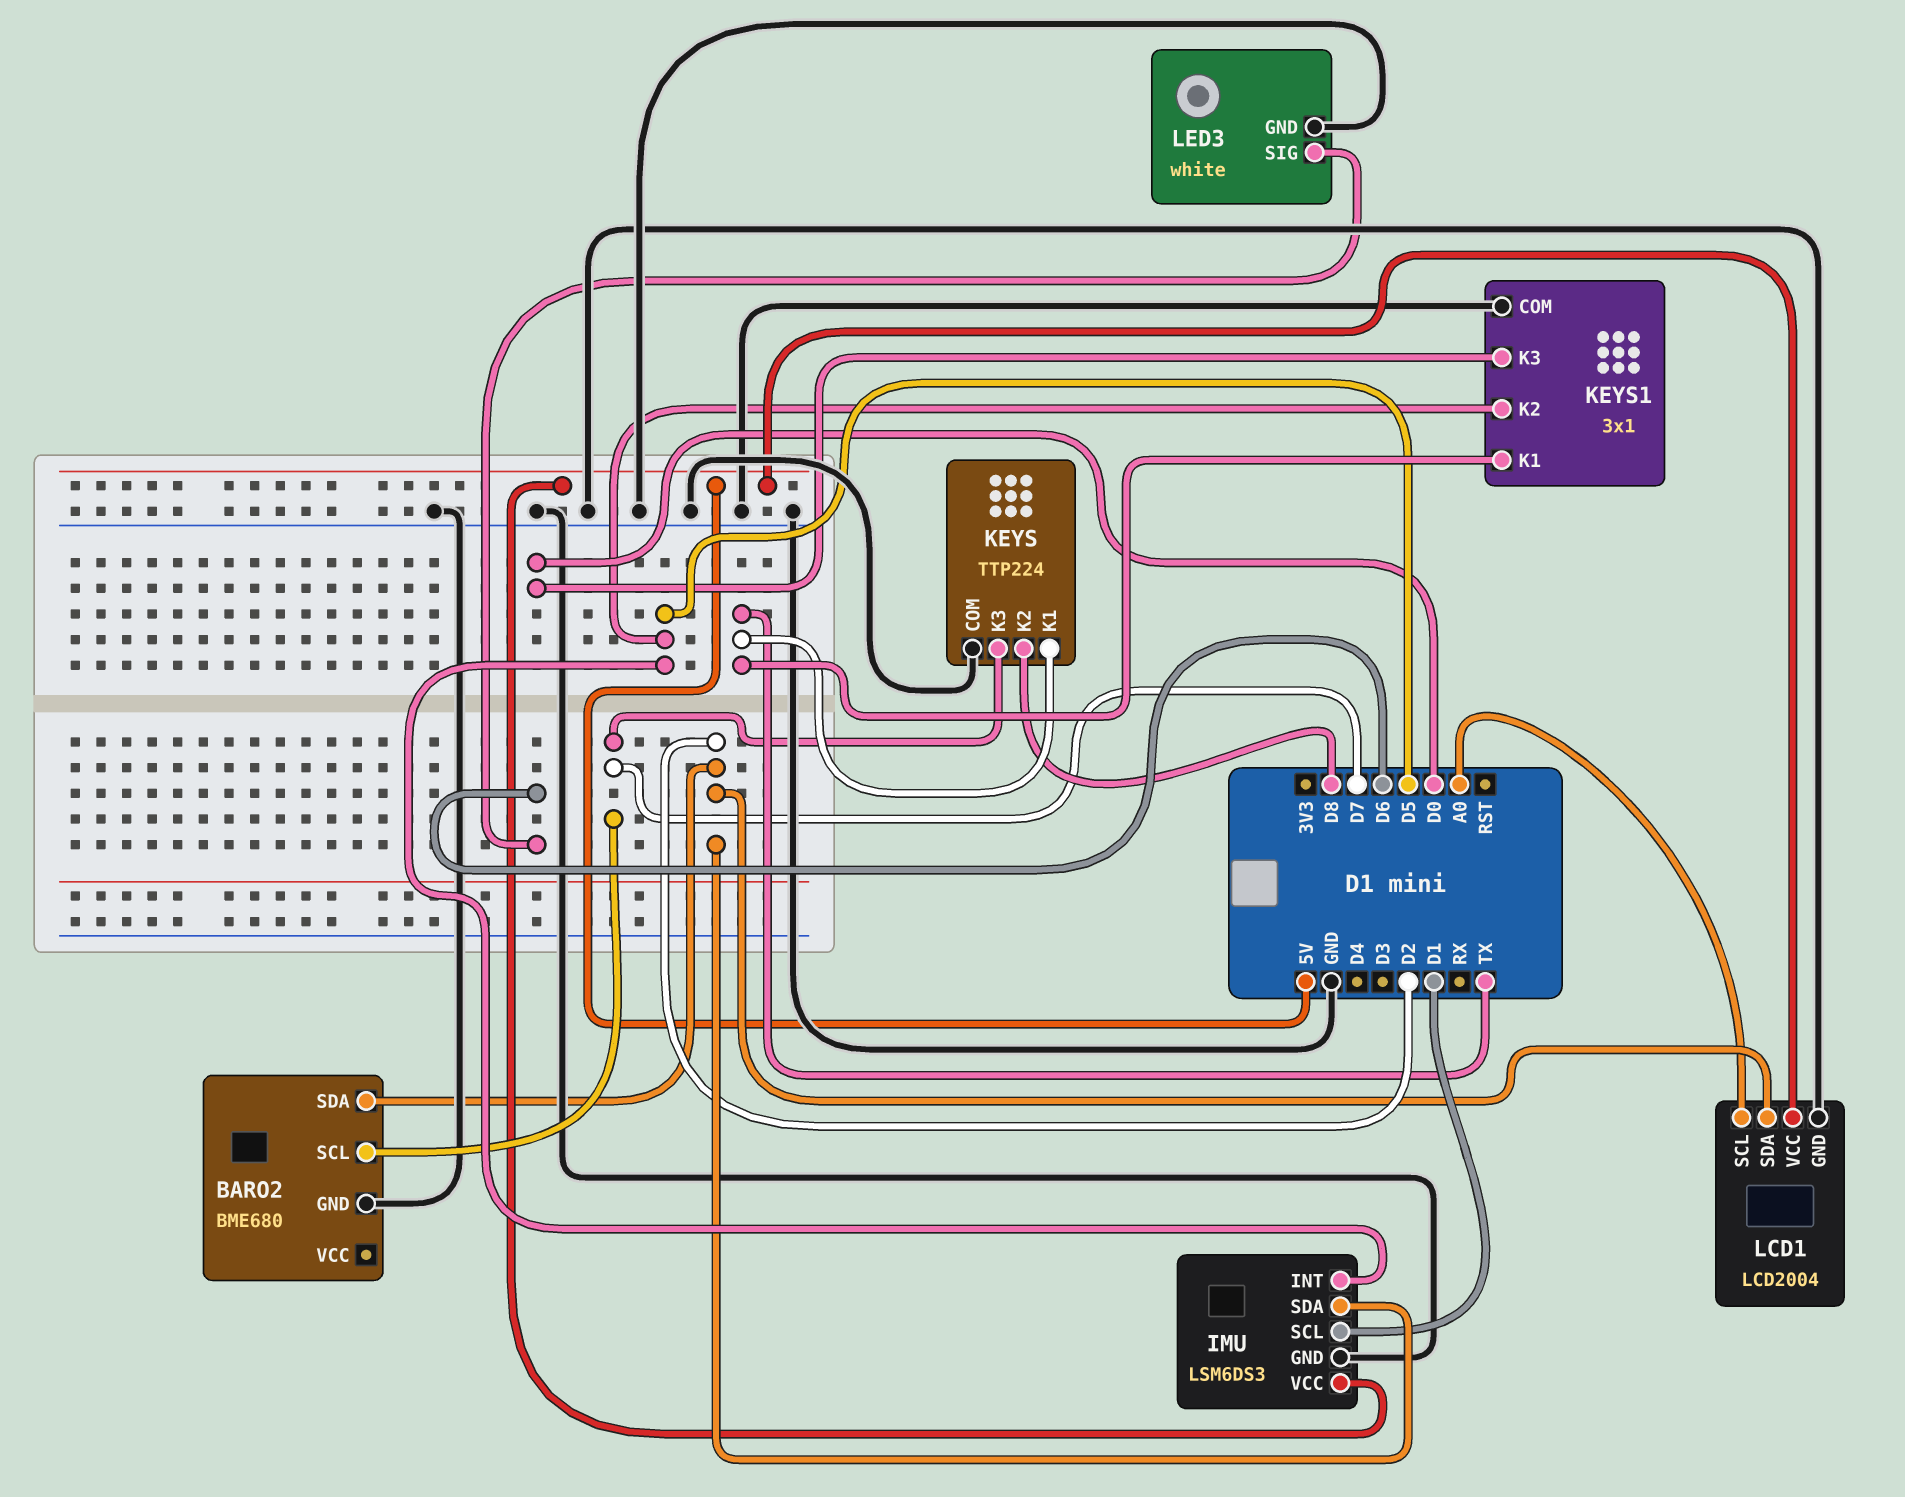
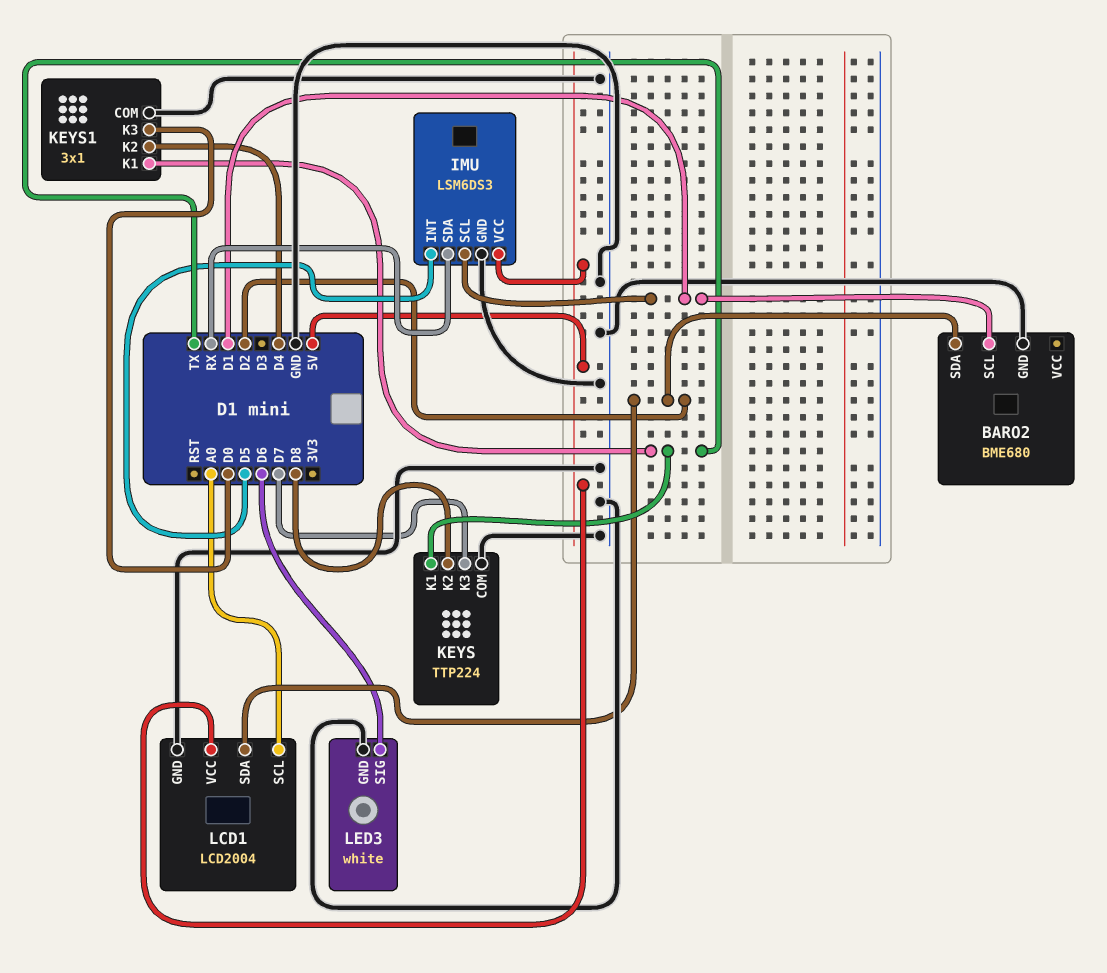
BARO2 pin SCL: D7 -> D1
IMU pin SDA: D2 -> RX
KEYS1 pin K2: D5 -> D4

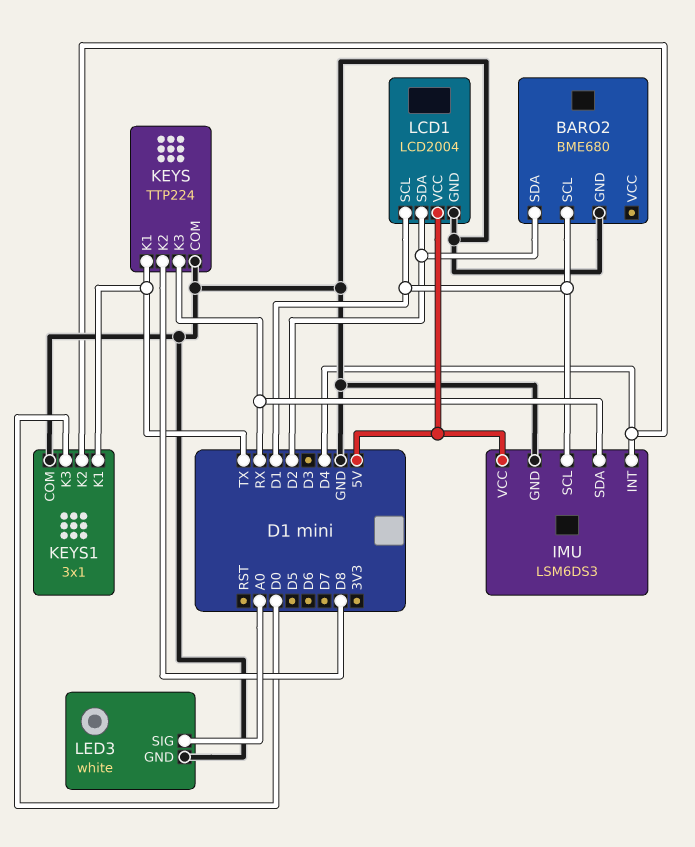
IMU pin INT: D5 -> D4
KEYS pin K3: D7 -> RX
LCD1 pin SCL: A0 -> D1
LED3 pin SIG: D6 -> A0

